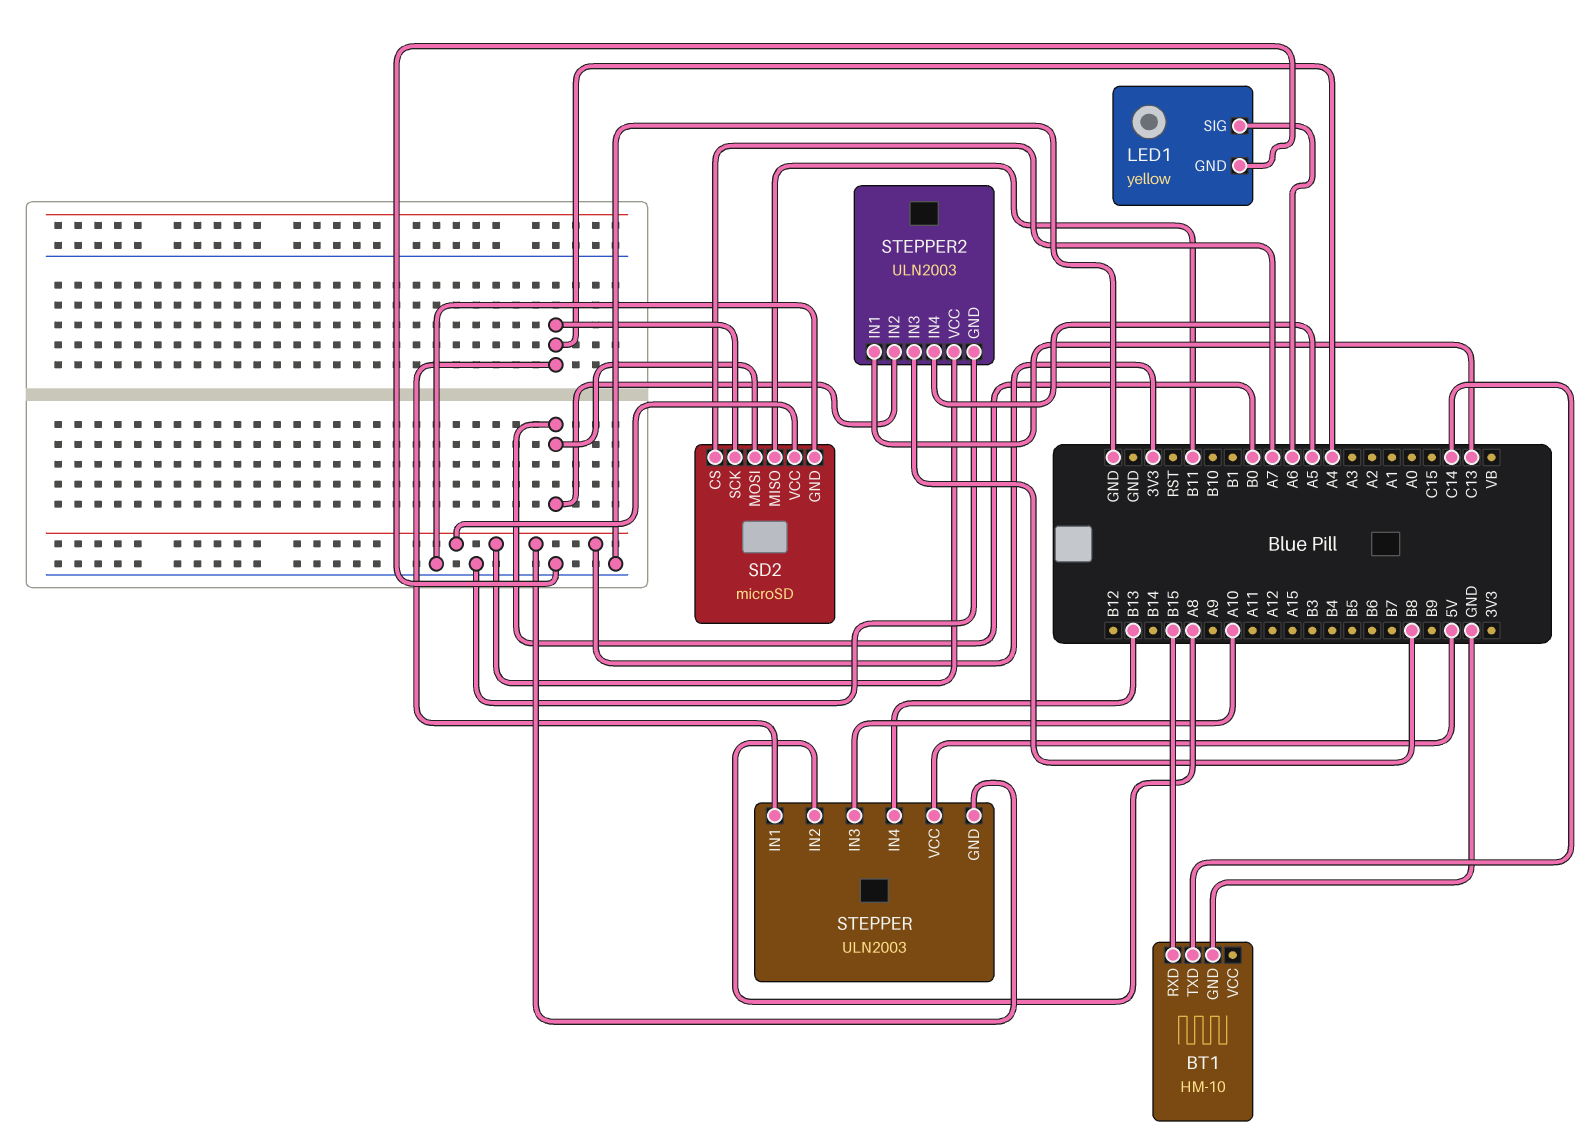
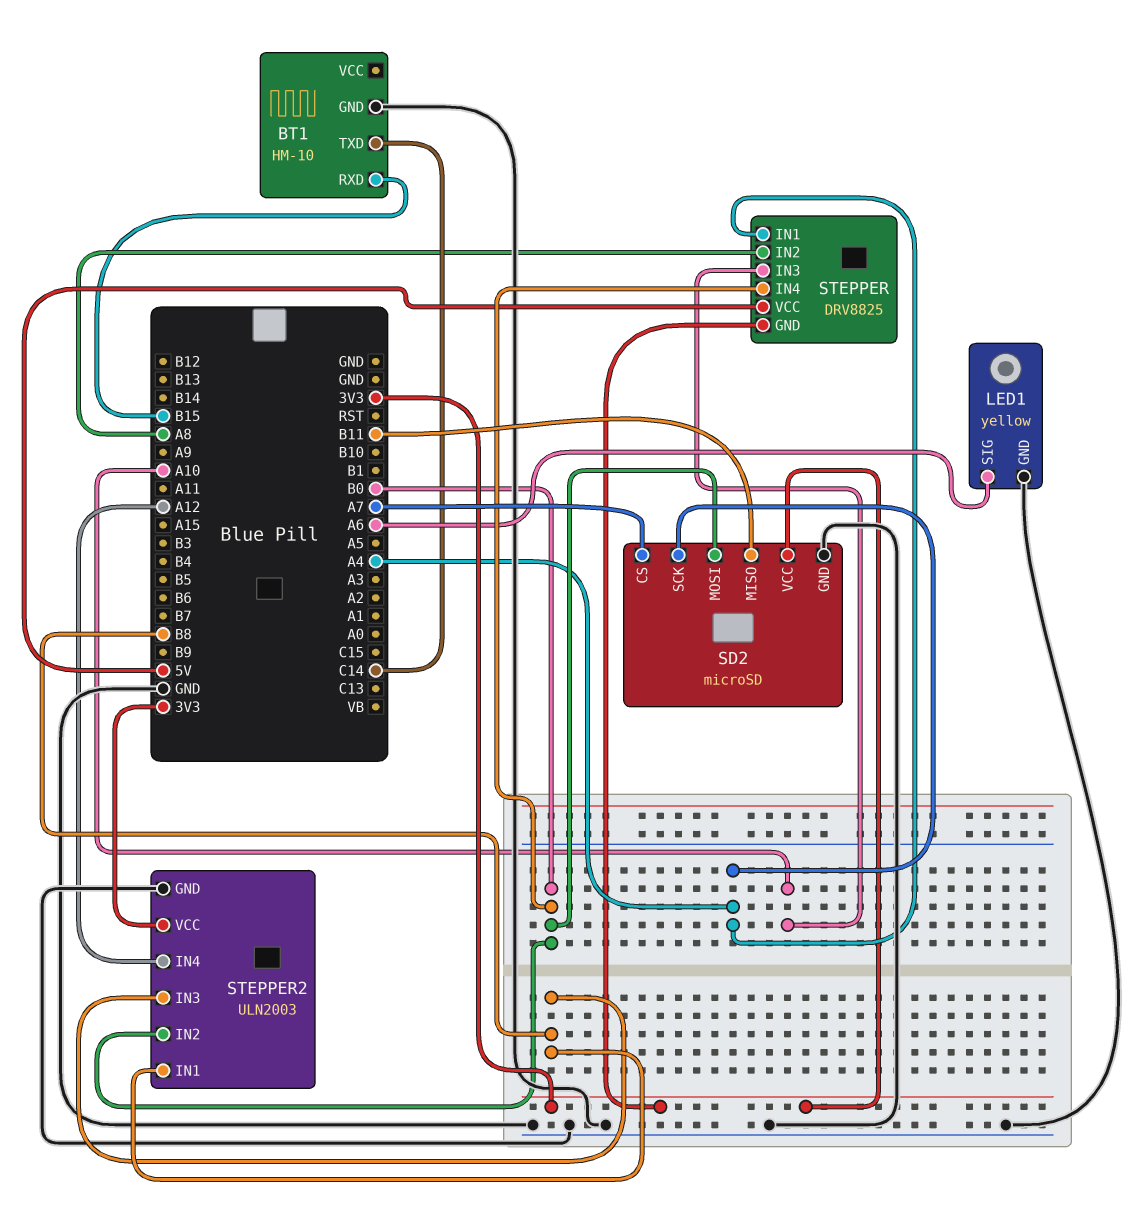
STEPPER: ULN2003 -> DRV8825
STEPPER pin IN4: B13 -> B0
STEPPER2 pin IN1: C13 -> B8
STEPPER2 pin IN4: A5 -> A12

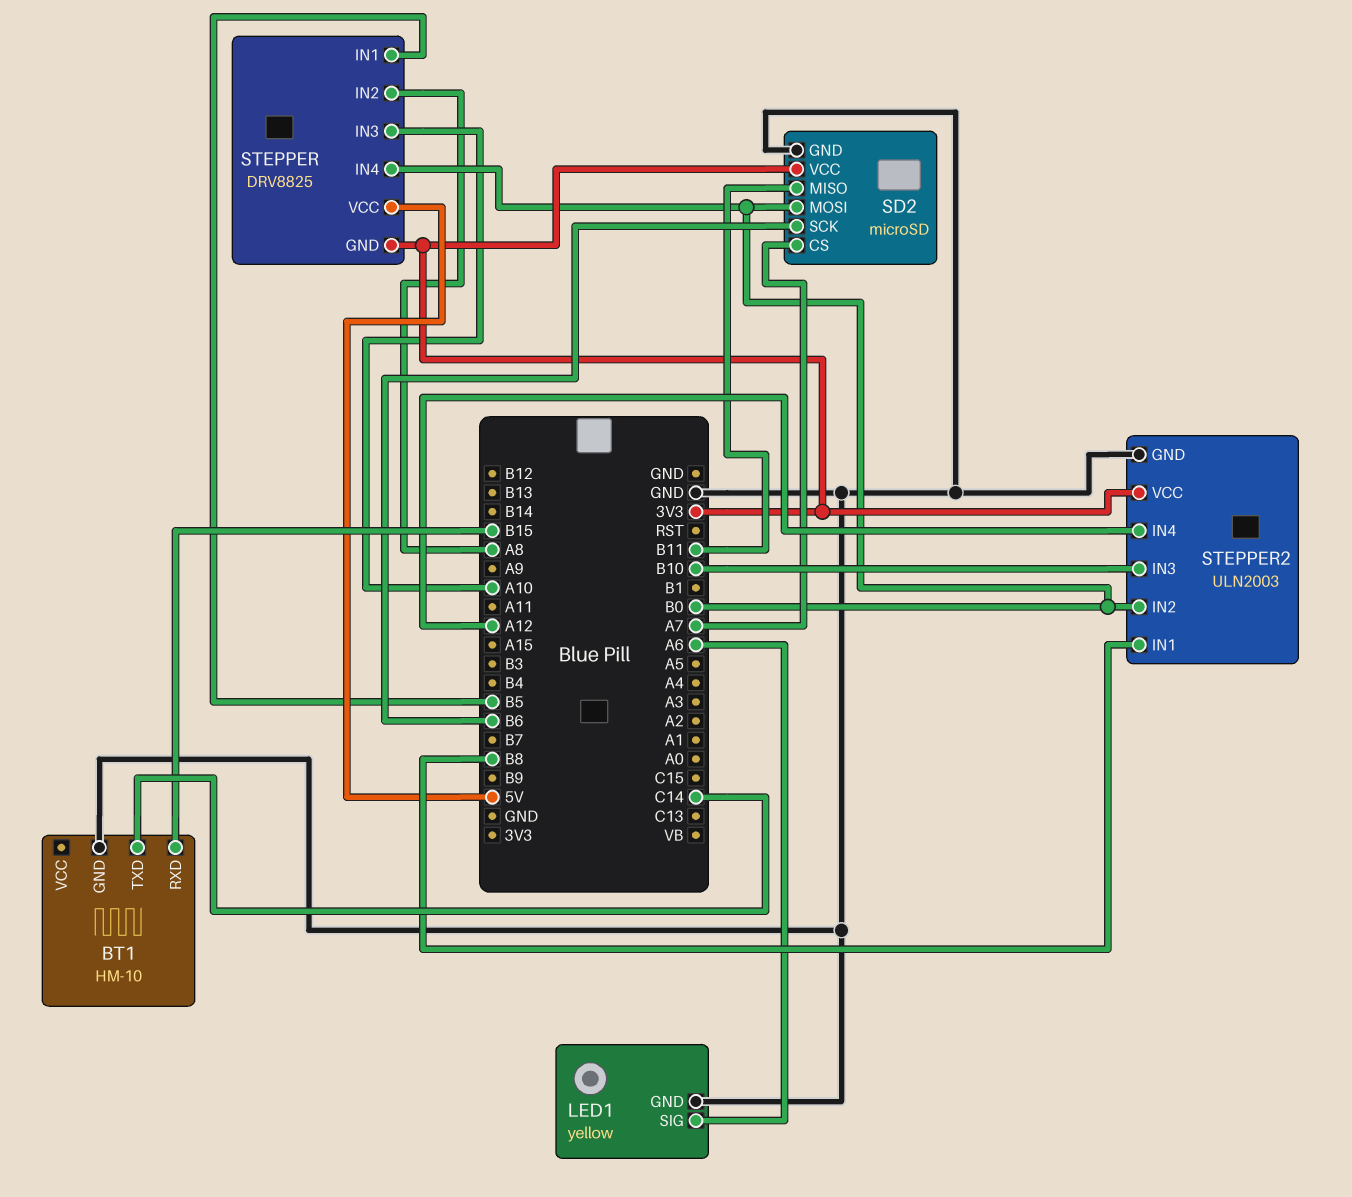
SD2 pin SCK: A4 -> B6
STEPPER pin IN1: A4 -> B5
STEPPER2 pin IN3: B8 -> B10

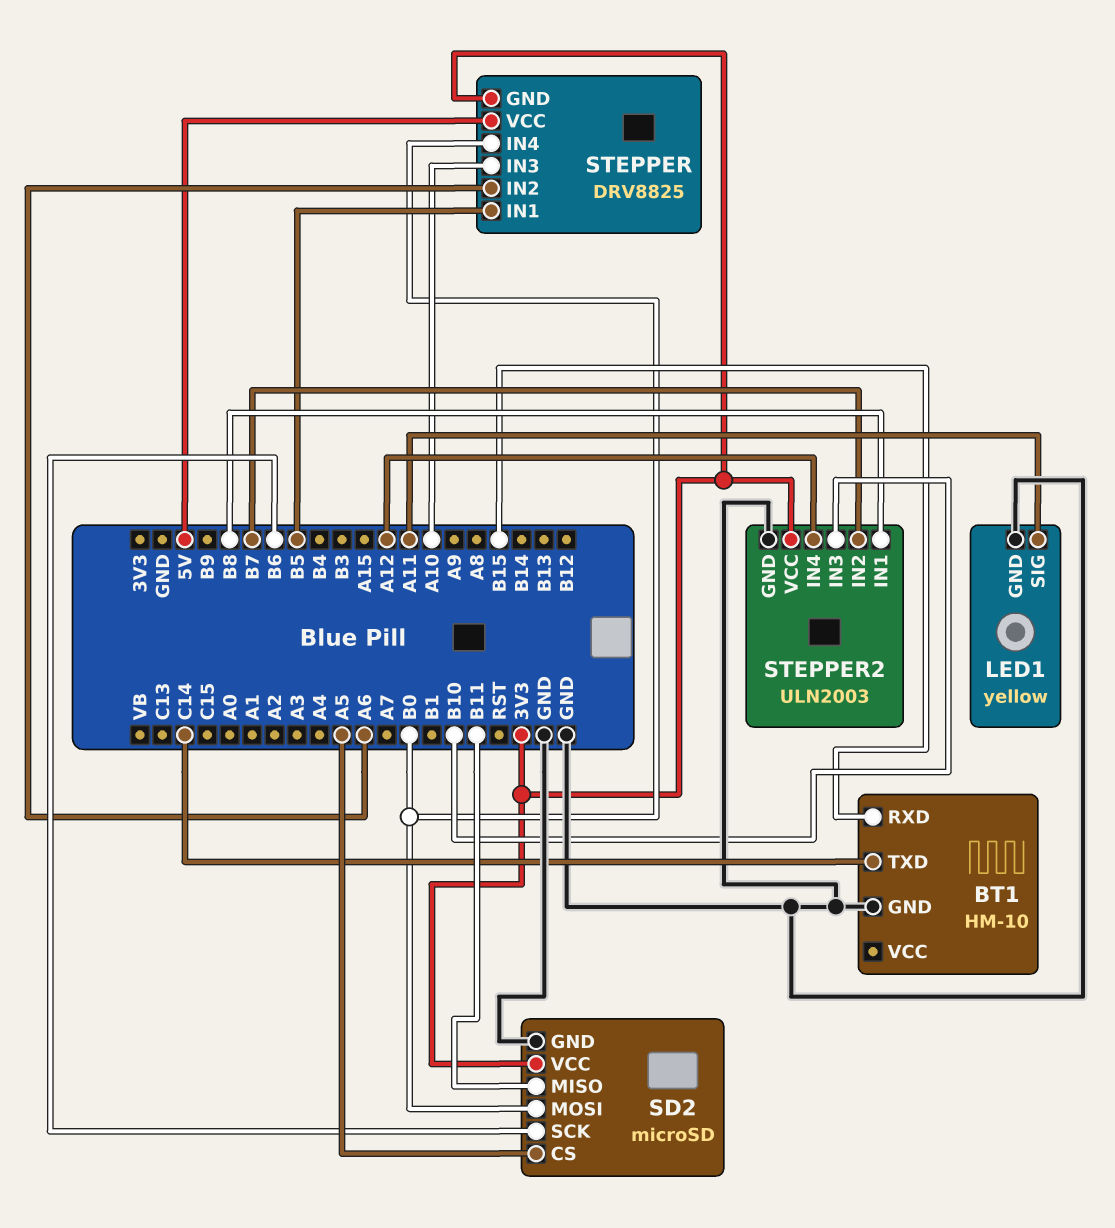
LED1 pin SIG: A6 -> A11
SD2 pin CS: A7 -> A5
STEPPER pin IN2: A8 -> A6
STEPPER2 pin IN2: B0 -> B7

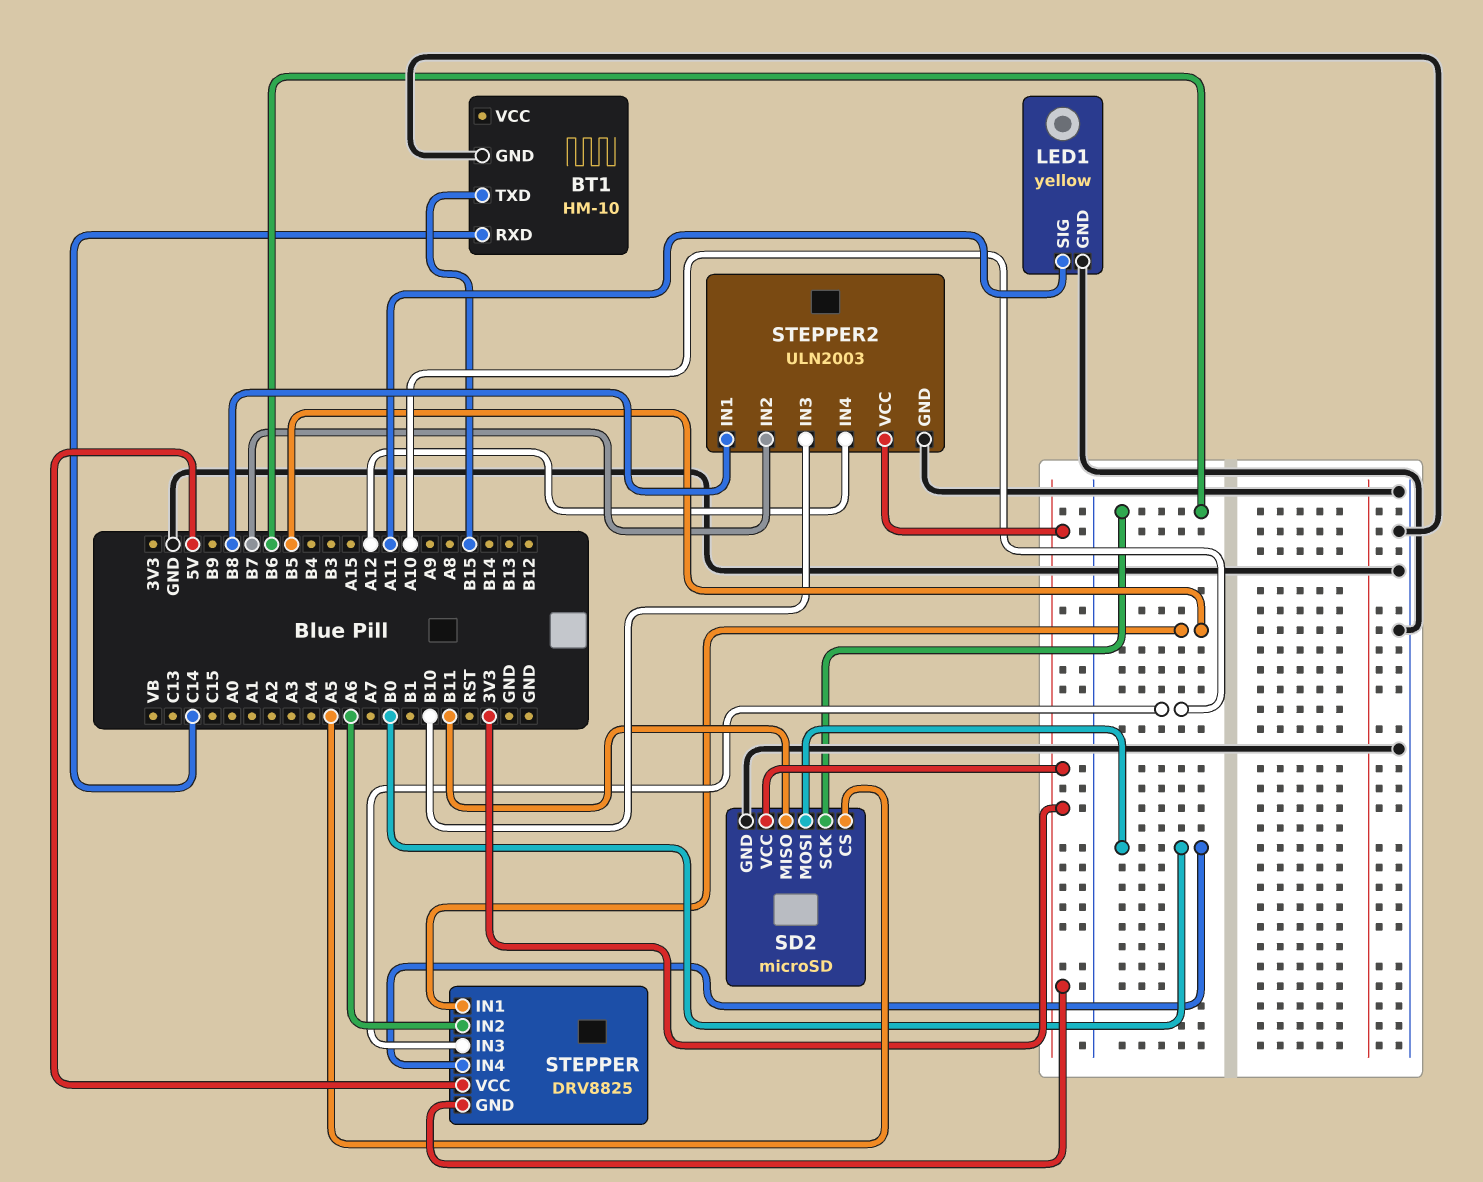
BT1 pin RXD: B15 -> C14
BT1 pin TXD: C14 -> B15

